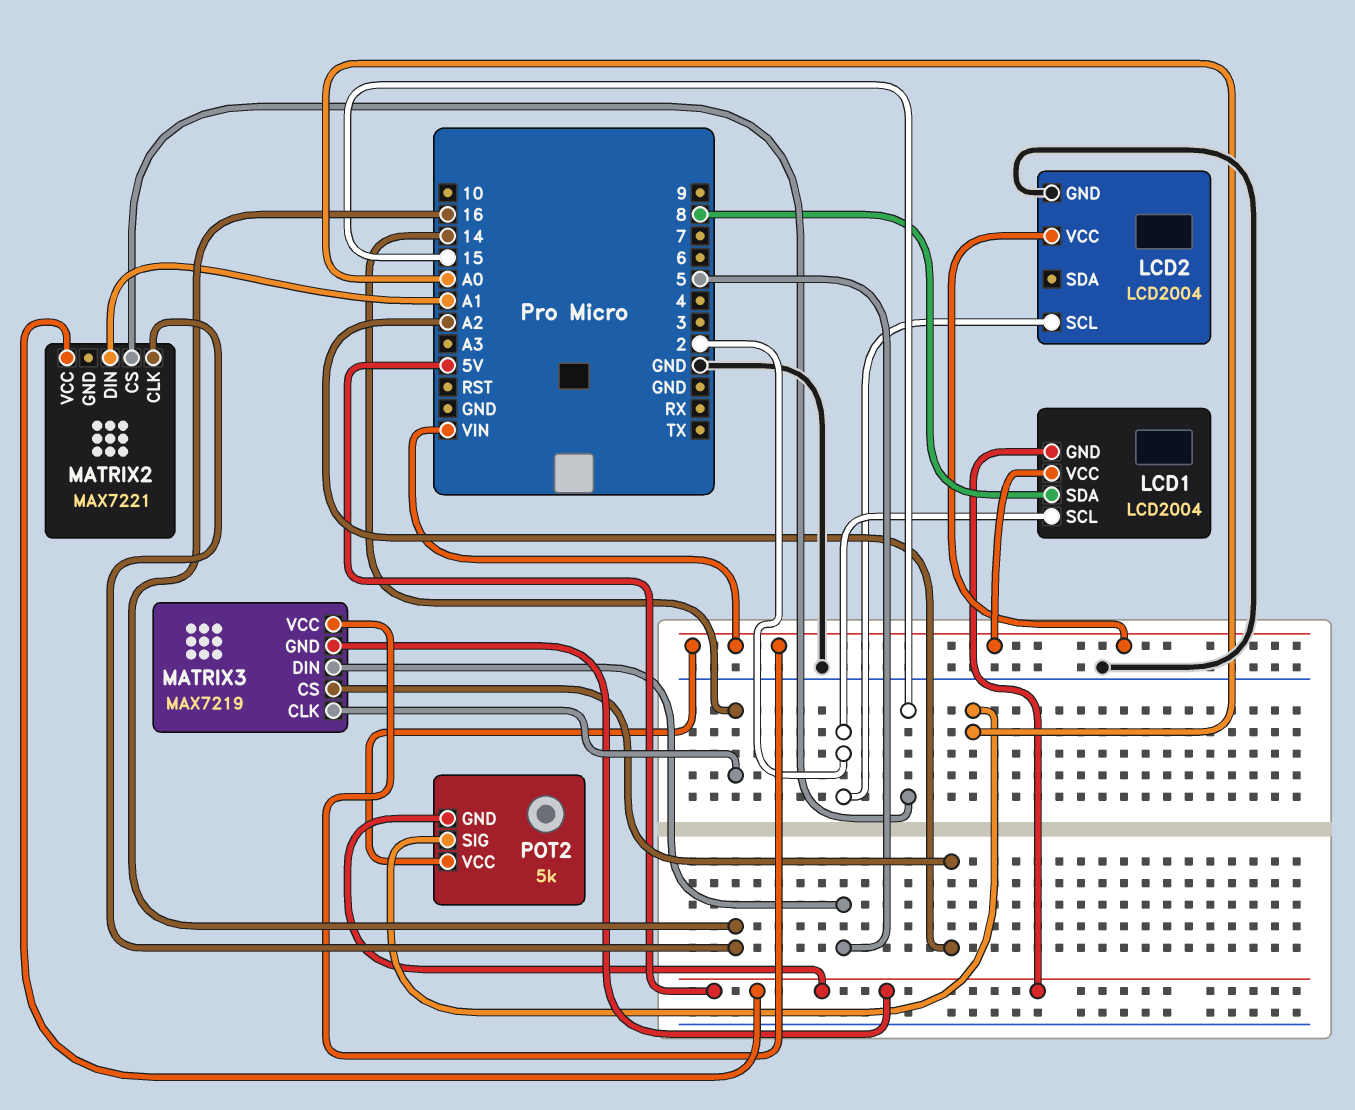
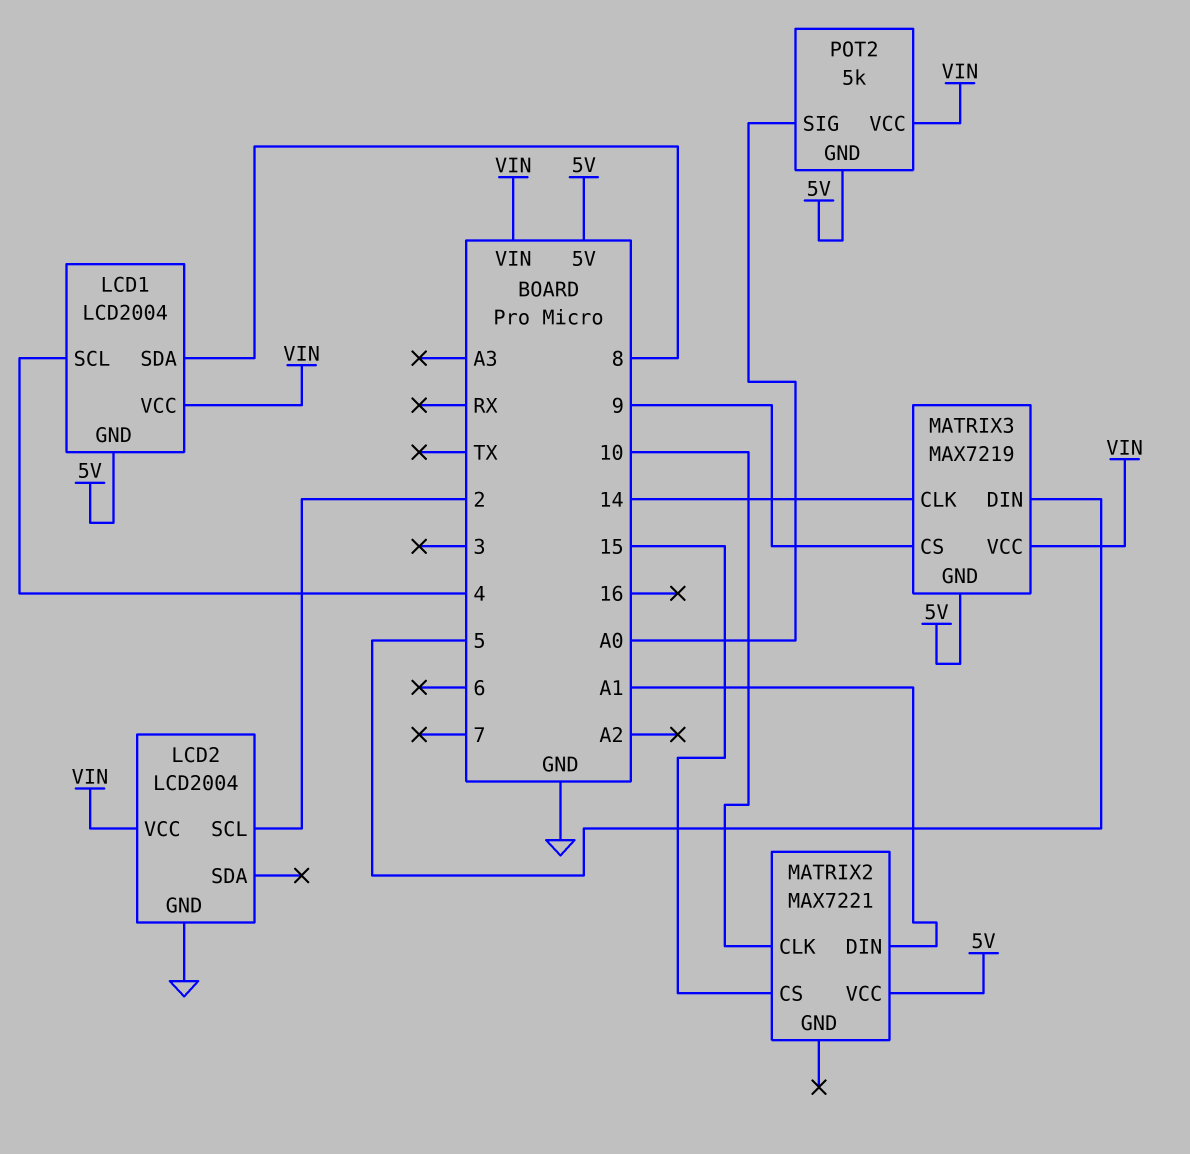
LCD1 pin SCL: 2 -> 4
MATRIX2 pin CLK: 16 -> 10
MATRIX3 pin CS: A2 -> 9

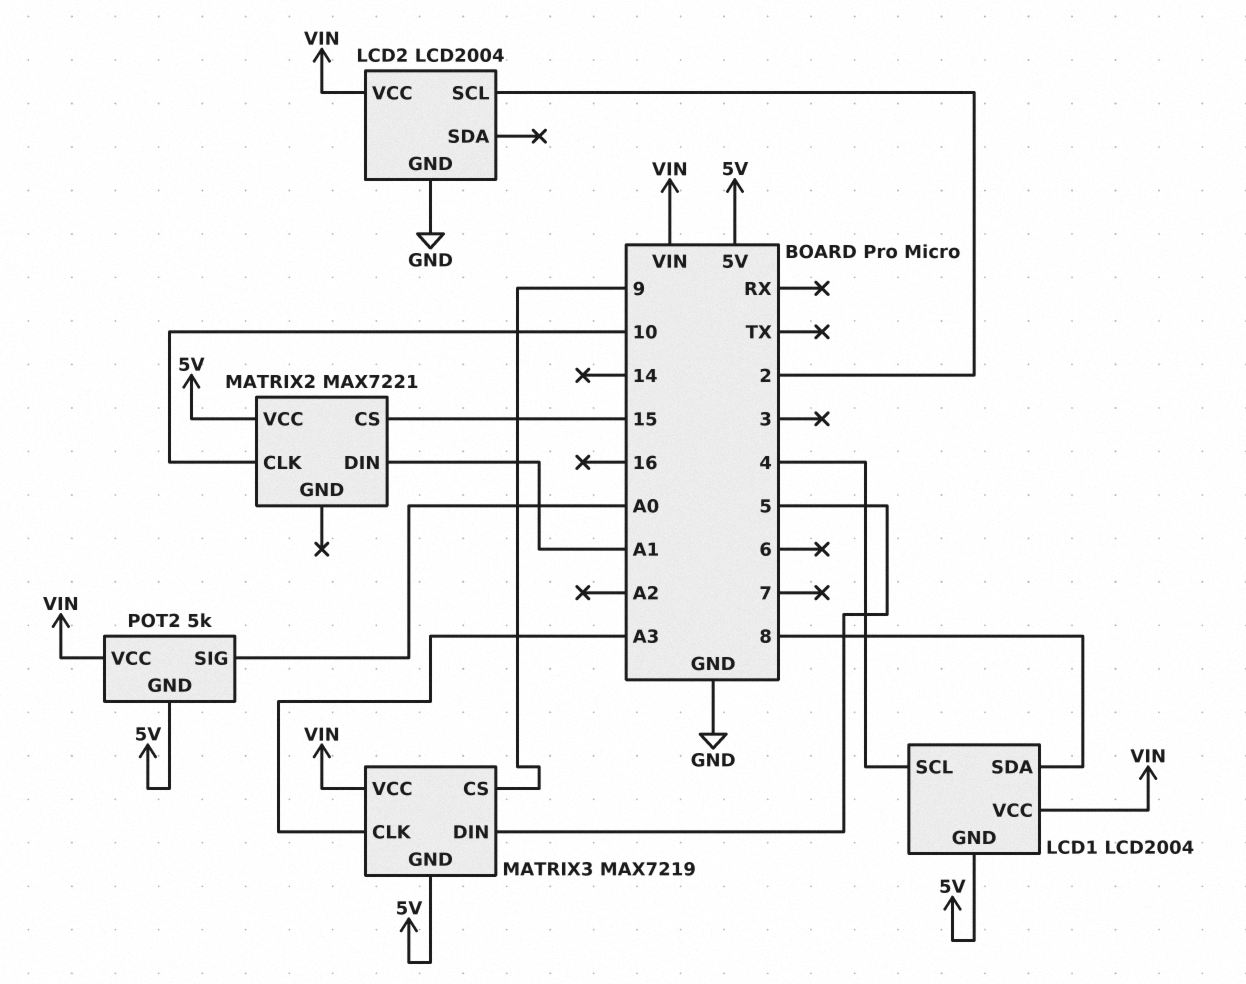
MATRIX3 pin CLK: 14 -> A3

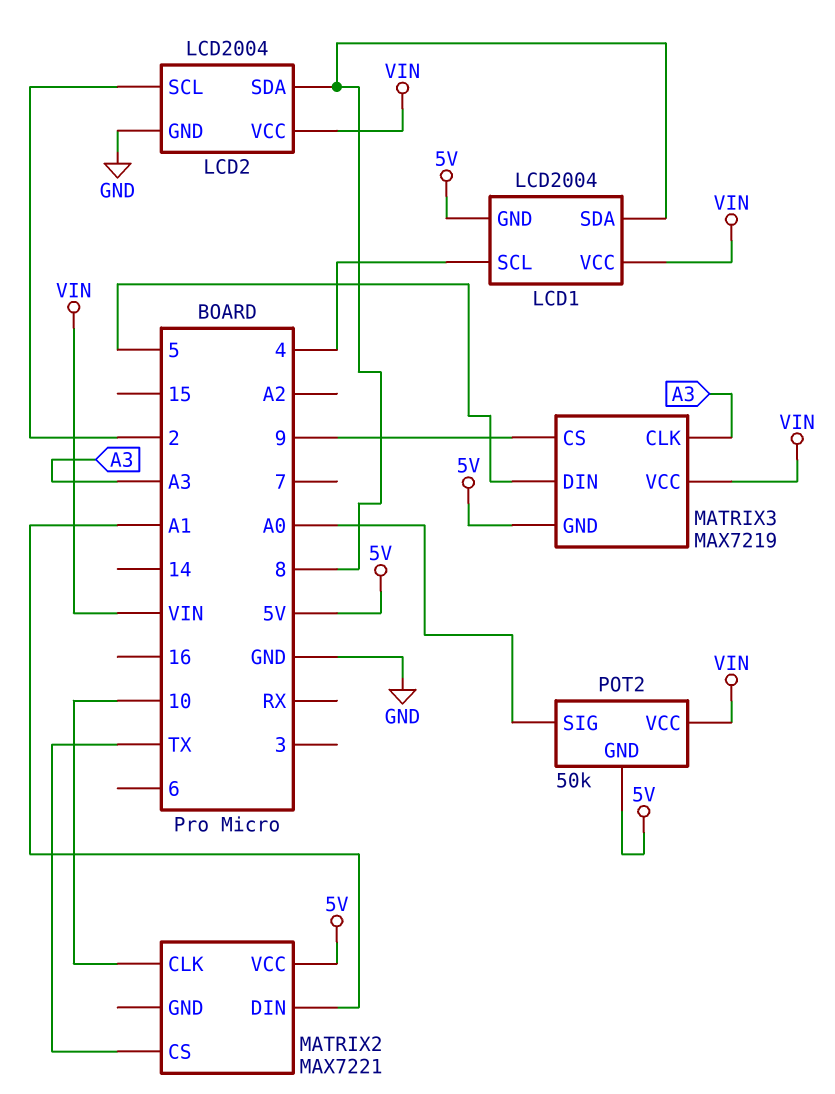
LCD2 pin SDA: none -> 8
MATRIX2 pin CS: 15 -> TX
POT2: 5k -> 50k

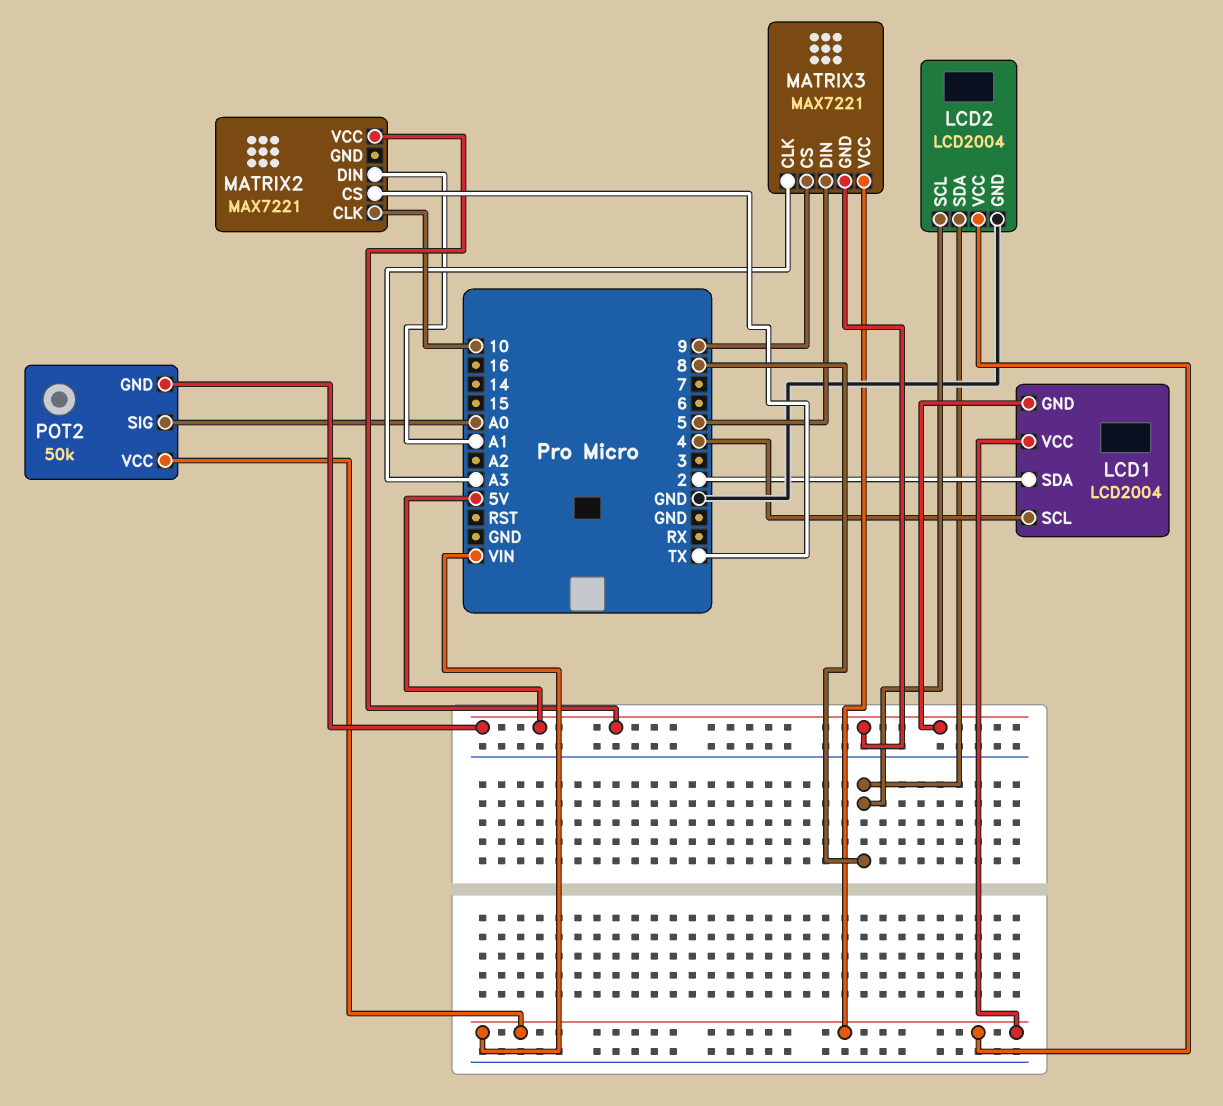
LCD1 pin SDA: 8 -> 2
LCD2 pin SCL: 2 -> 8
MATRIX3: MAX7219 -> MAX7221

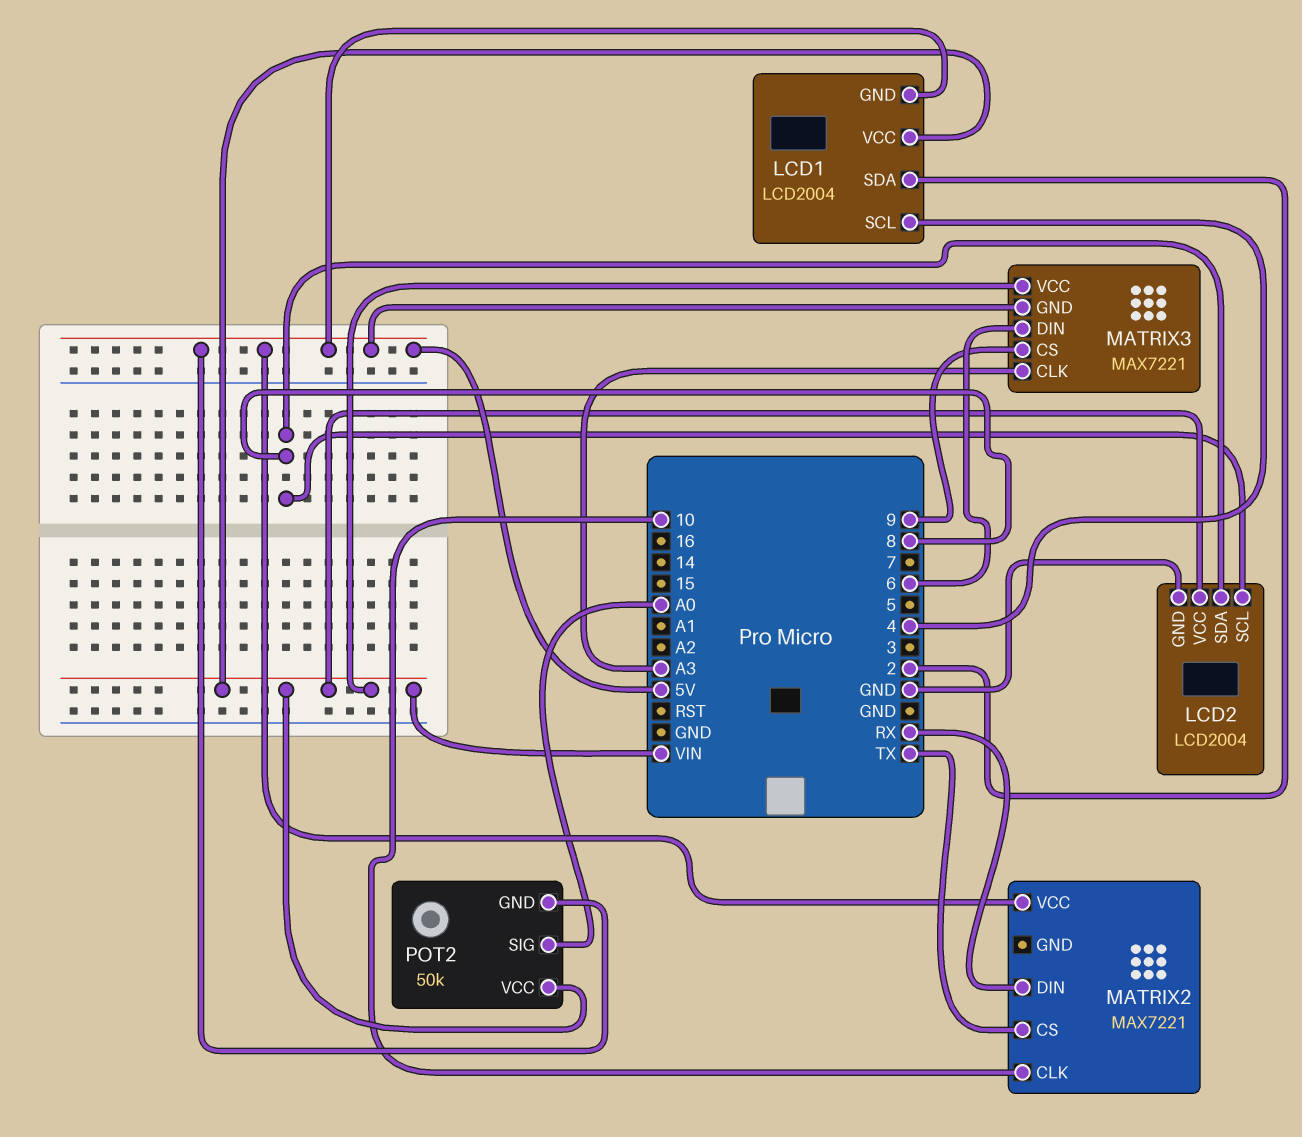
MATRIX2 pin DIN: A1 -> RX
MATRIX3 pin DIN: 5 -> 6

